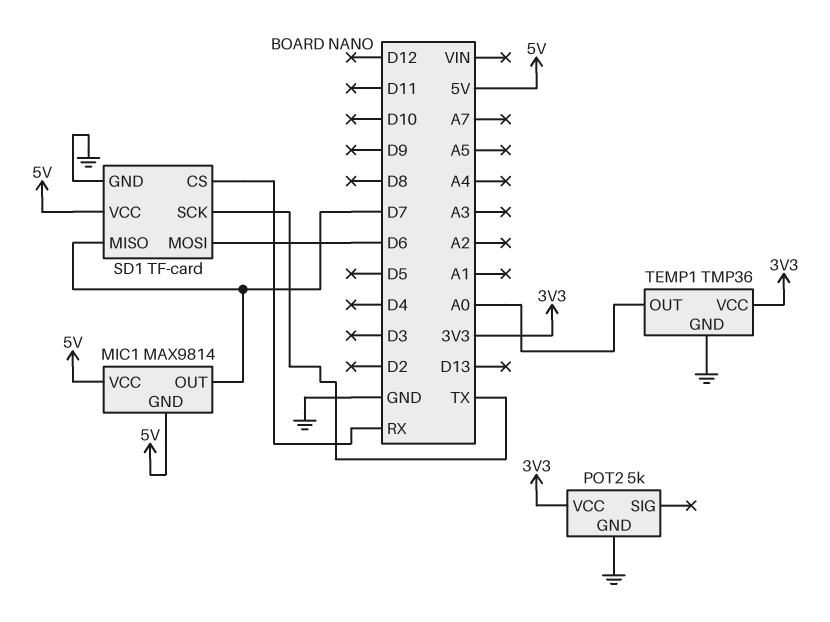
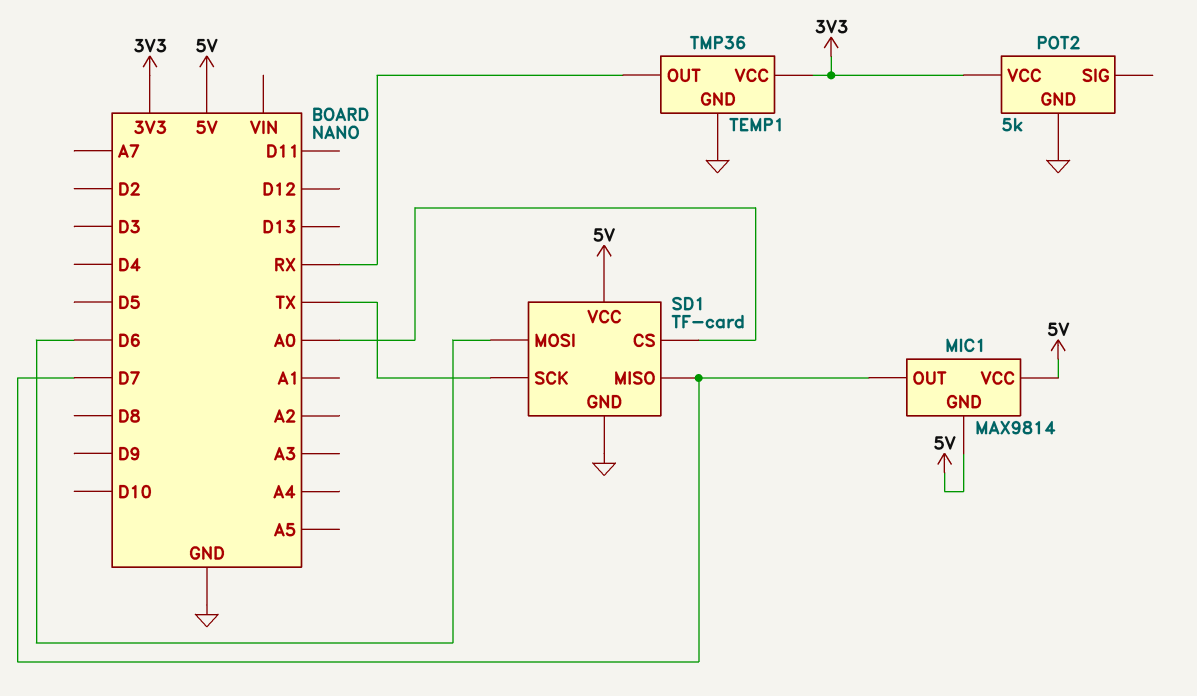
SD1 pin CS: RX -> A0
TEMP1 pin OUT: A0 -> RX

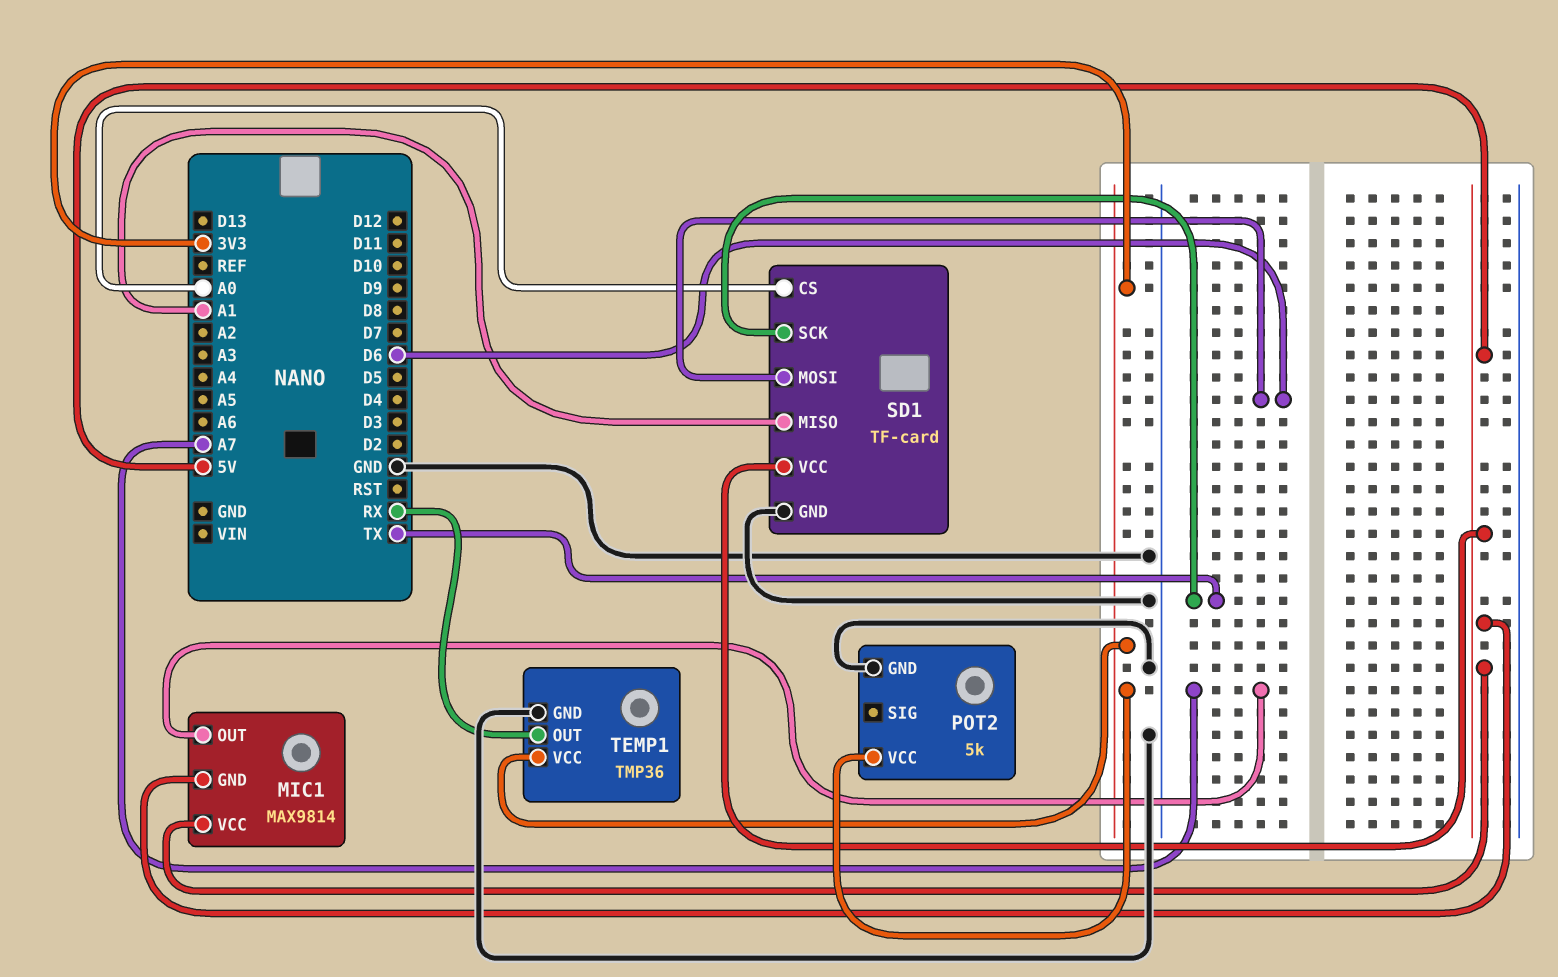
MIC1 pin OUT: D7 -> A7
SD1 pin MISO: D7 -> A1

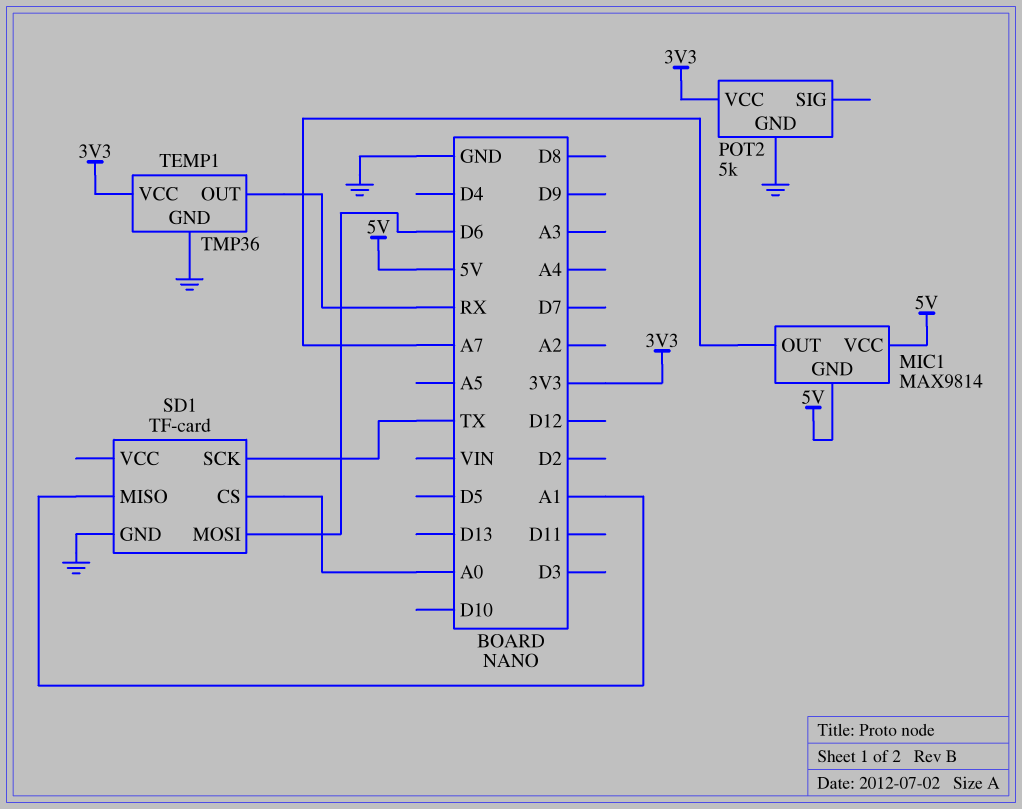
SD1 pin VCC: 5V -> none

